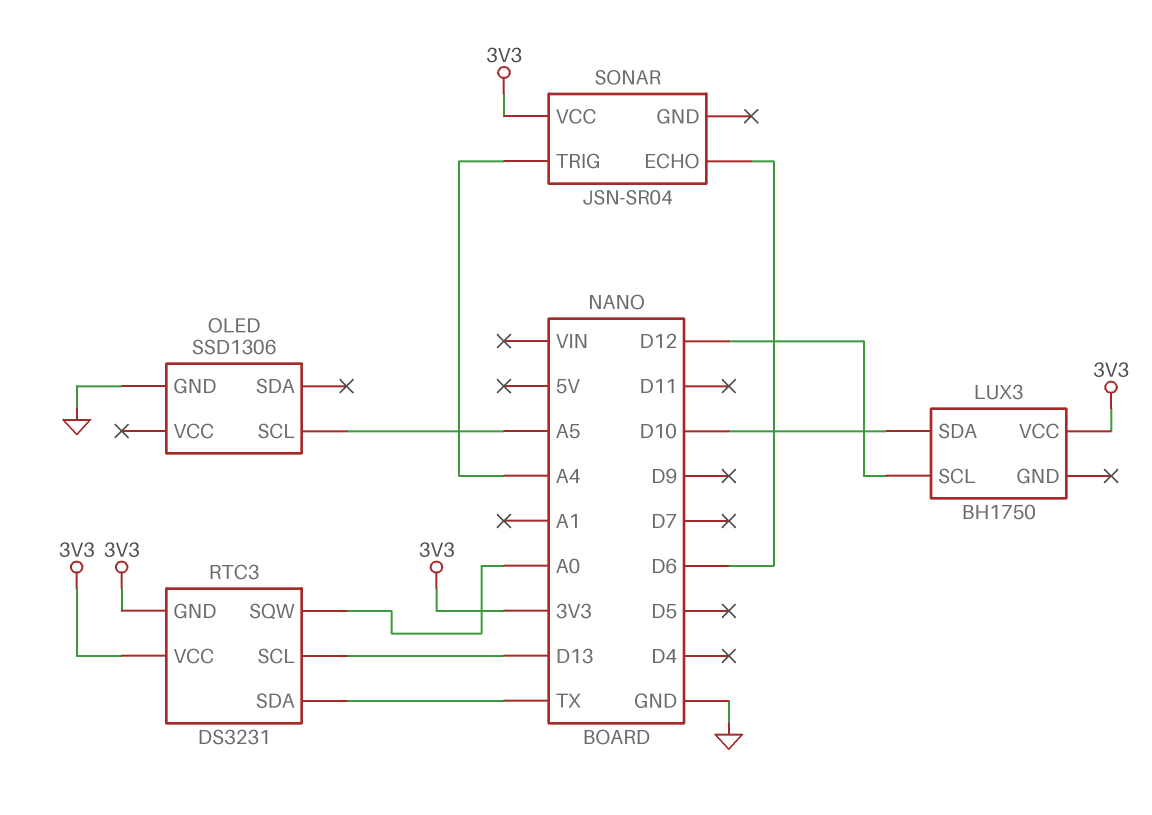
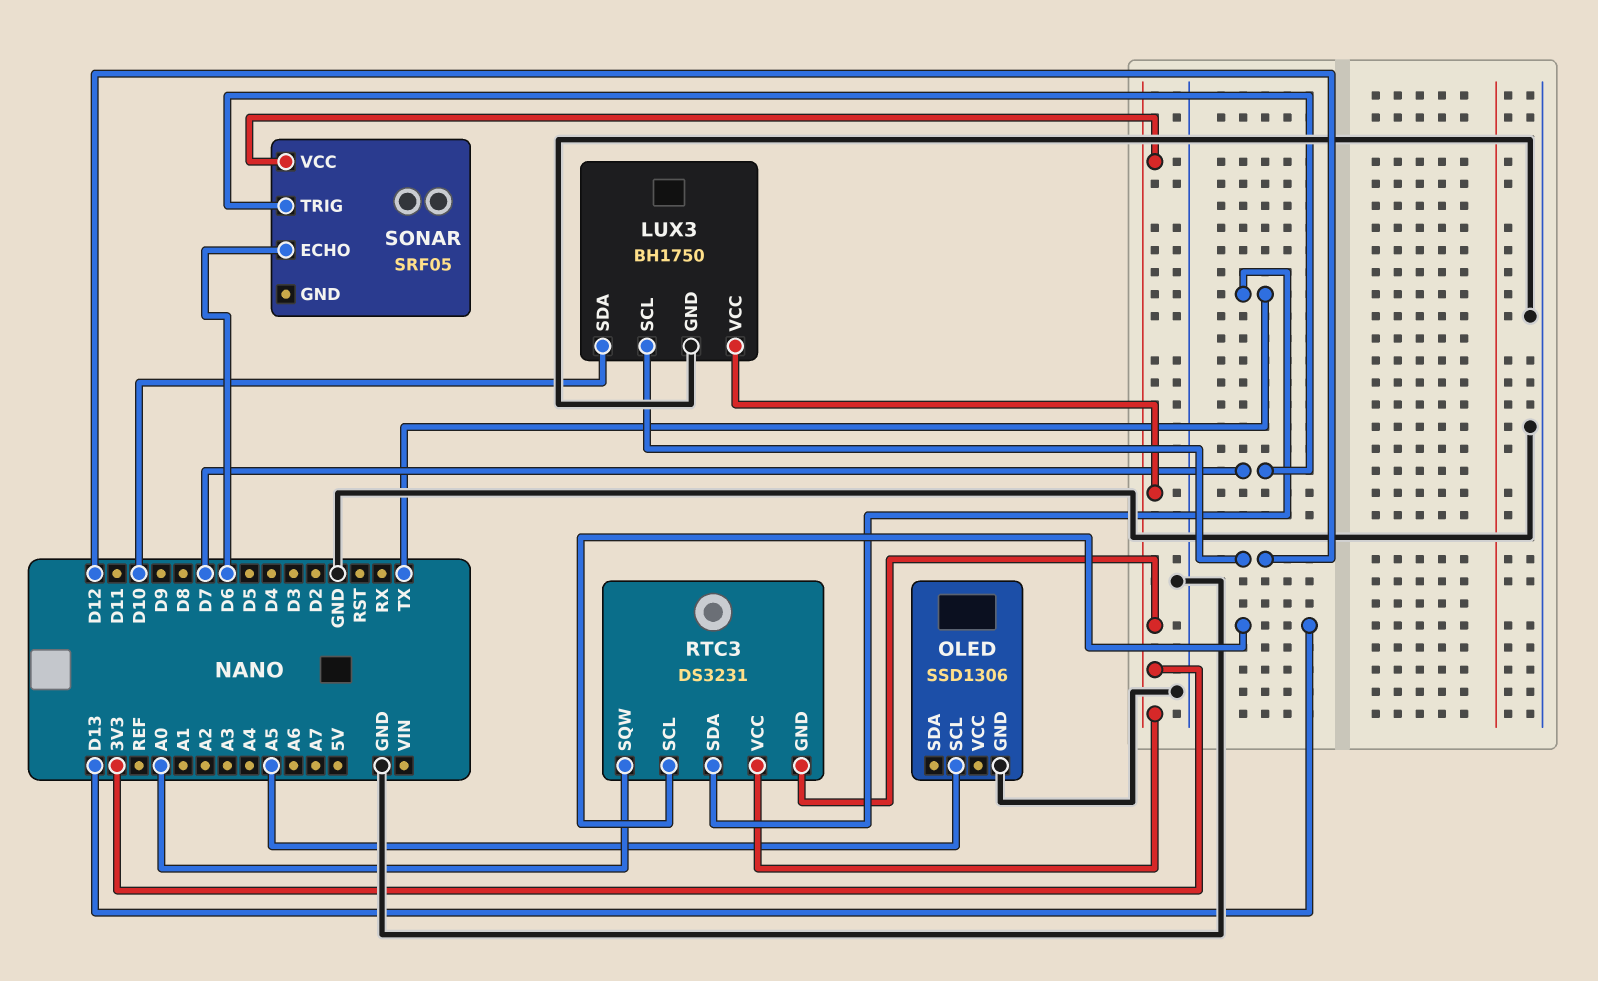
LUX3 pin GND: none -> GND
SONAR: JSN-SR04 -> SRF05
SONAR pin TRIG: A4 -> D7

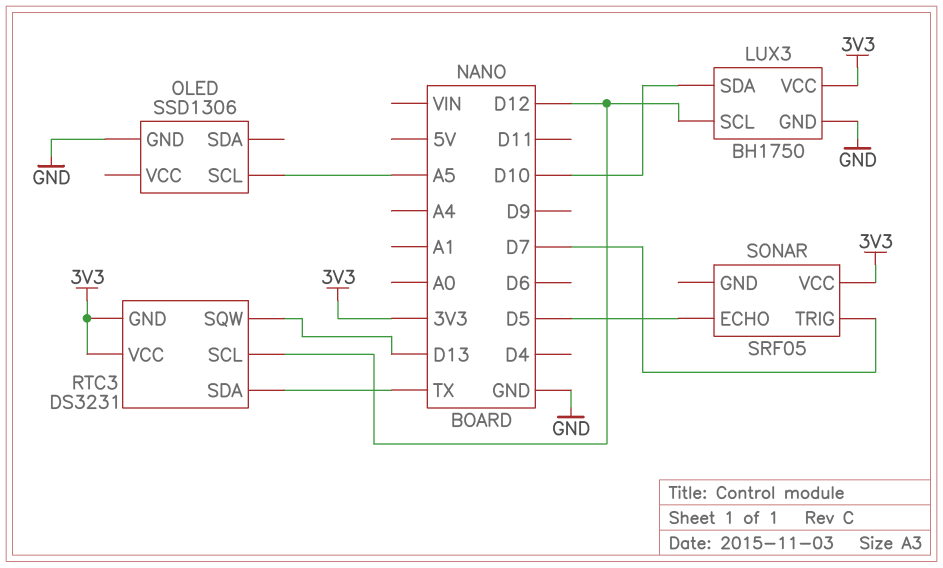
RTC3 pin SCL: D13 -> D12
RTC3 pin SQW: A0 -> D13
SONAR pin ECHO: D6 -> D5

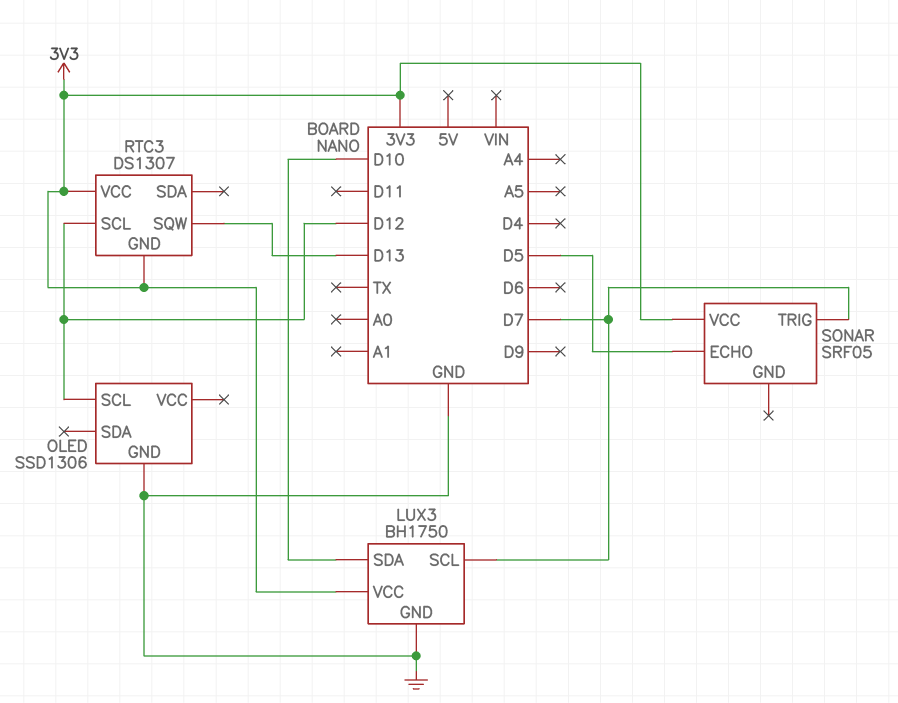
LUX3 pin SCL: D12 -> D7
OLED pin SCL: A5 -> D12
RTC3: DS3231 -> DS1307
RTC3 pin SDA: TX -> none

